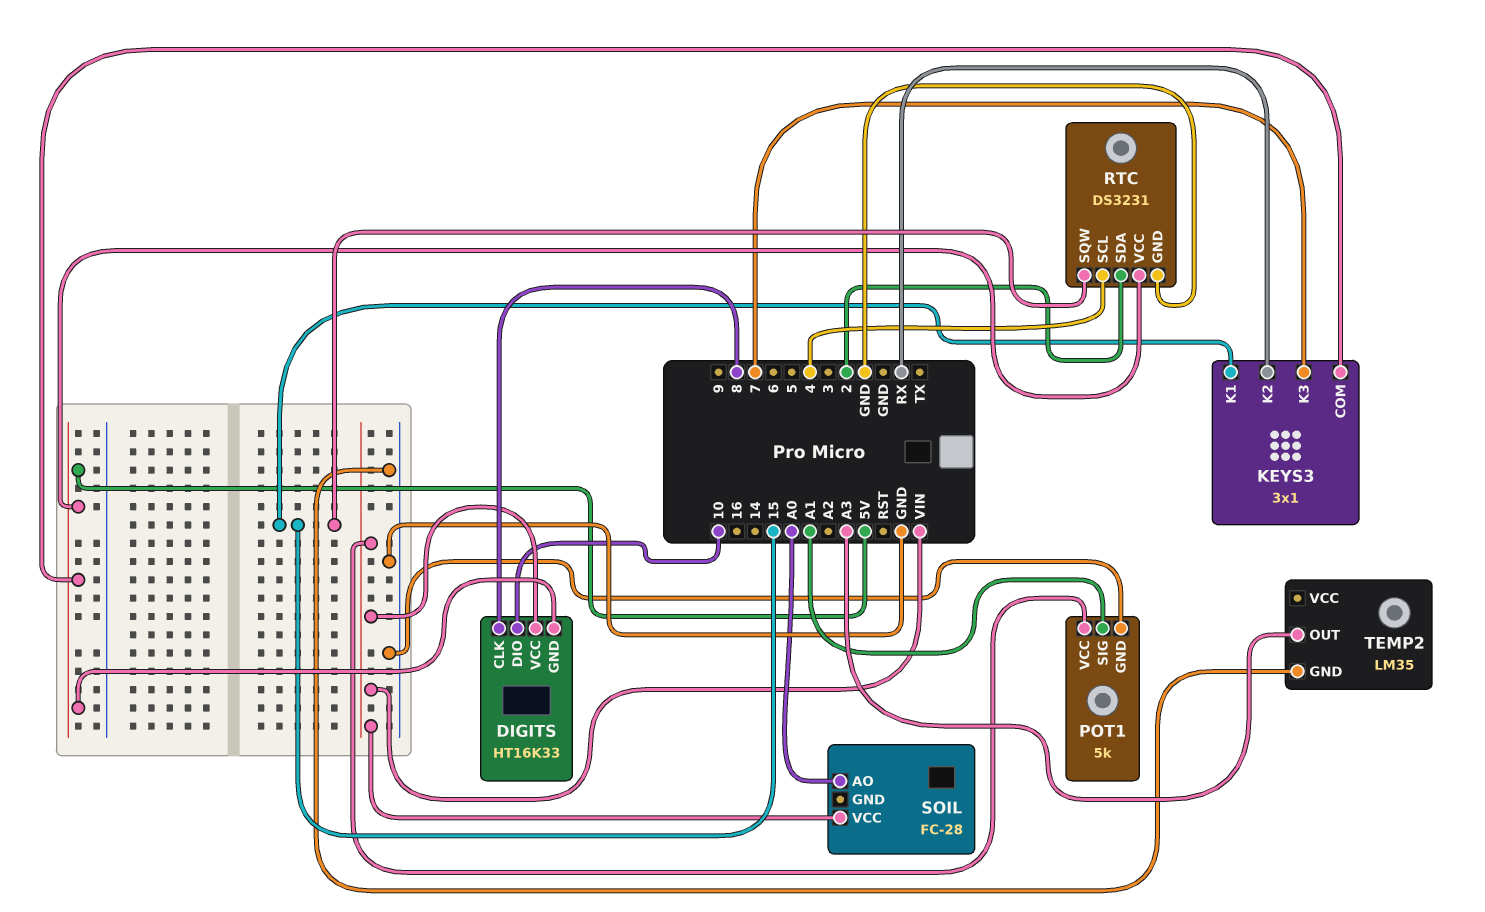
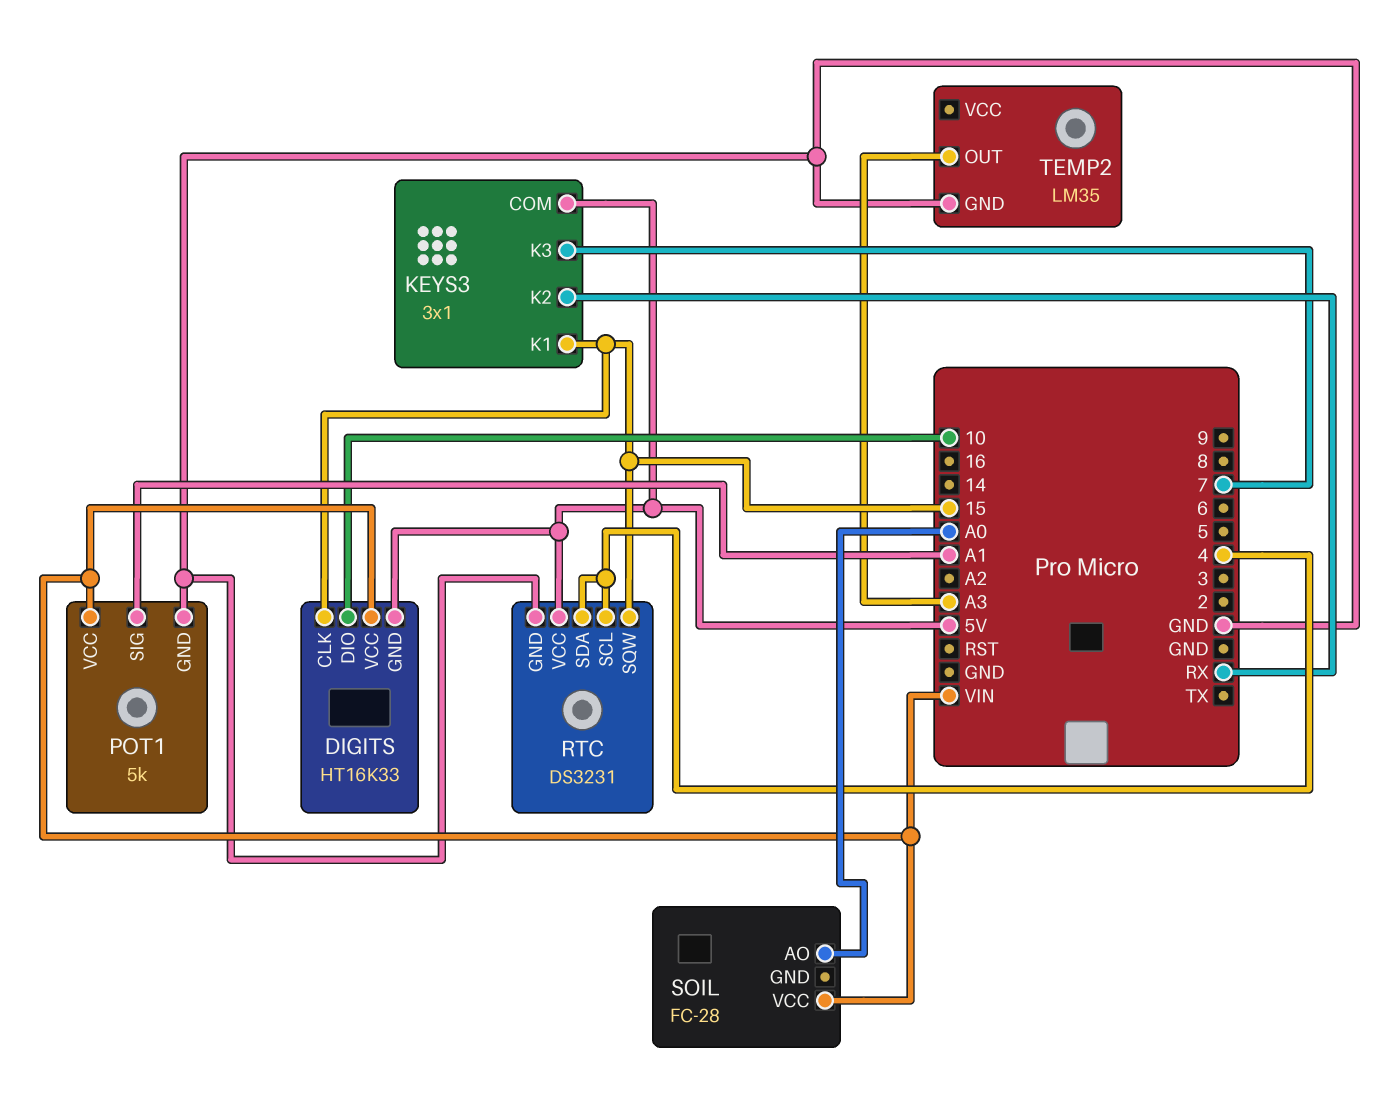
DIGITS pin CLK: 8 -> 15
RTC pin SDA: 2 -> 4

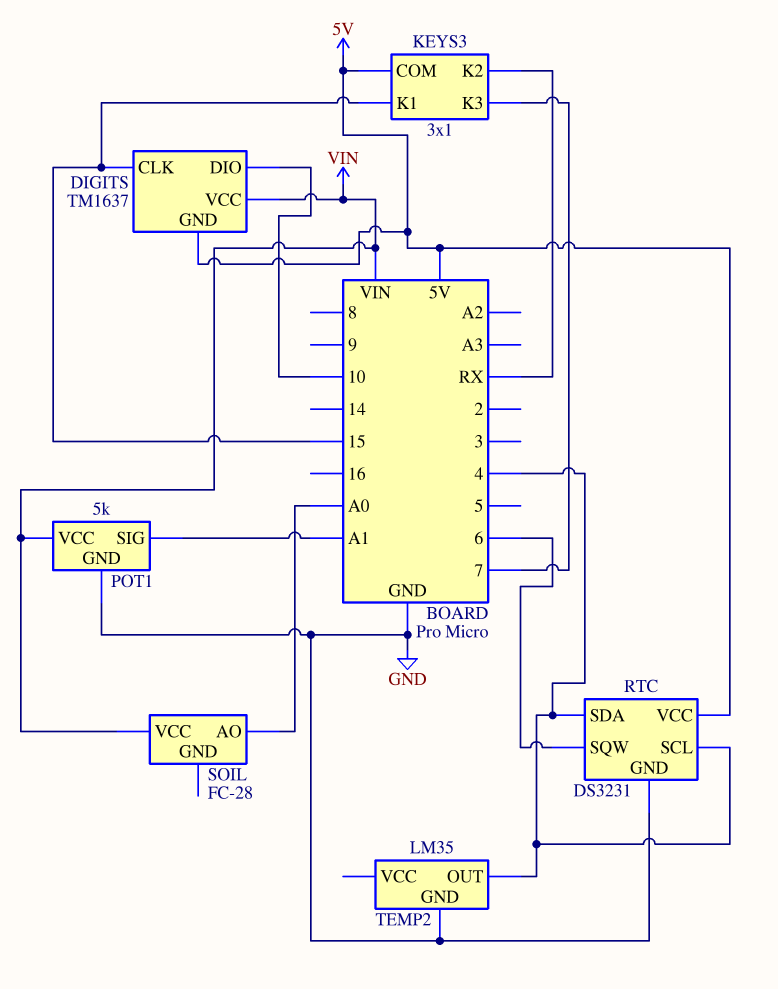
DIGITS: HT16K33 -> TM1637
RTC pin SQW: 15 -> 6
TEMP2 pin OUT: A3 -> 4

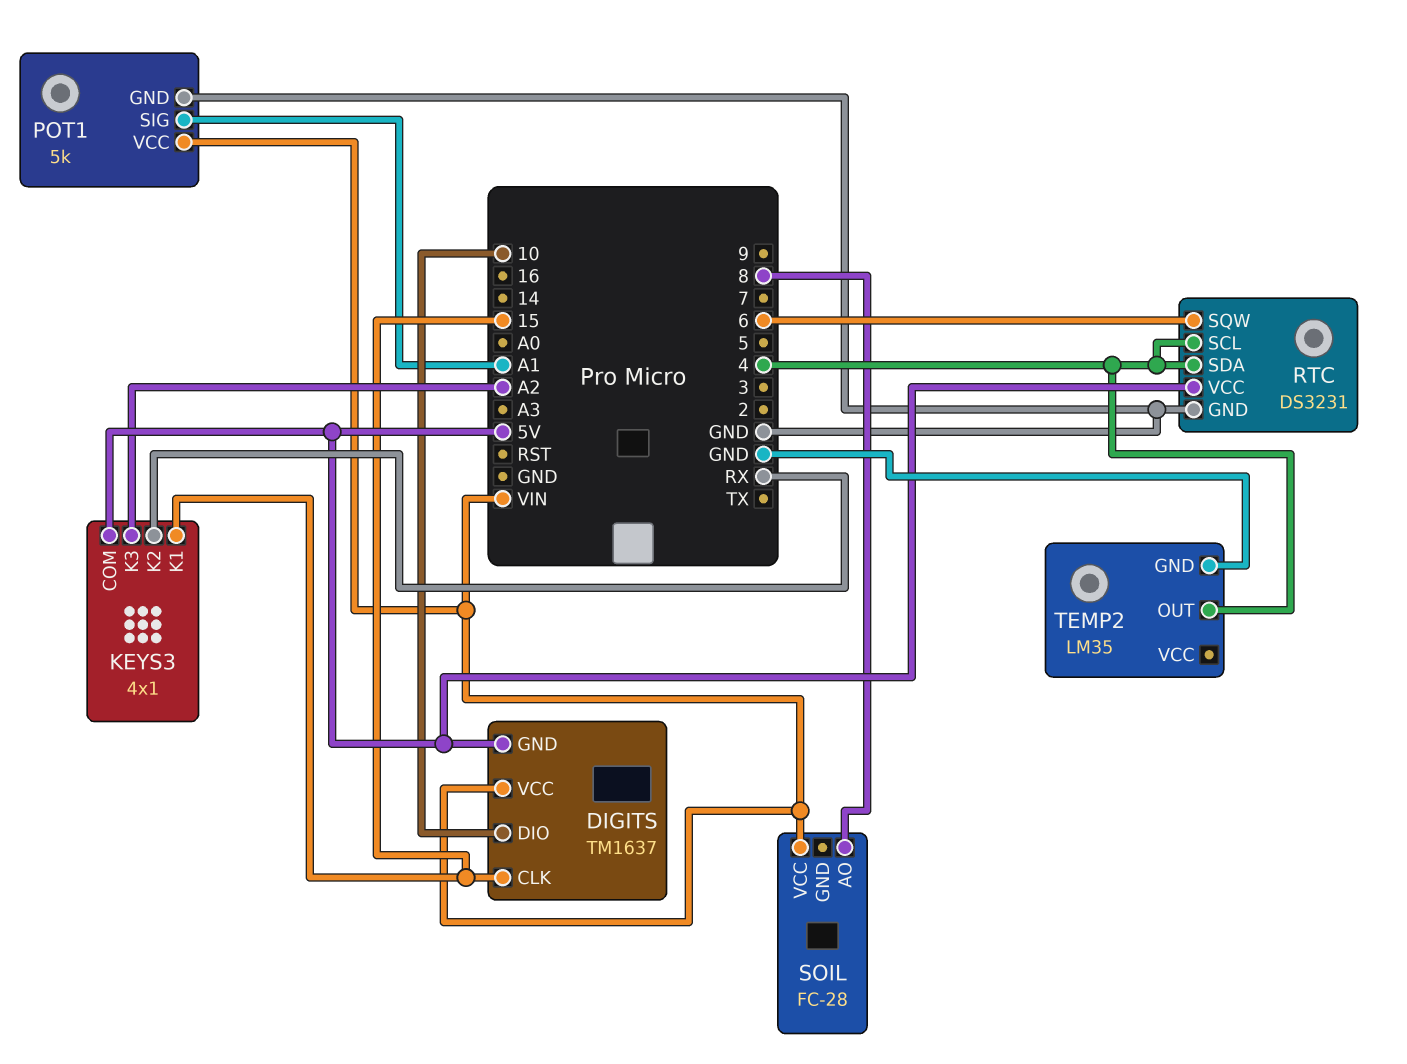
KEYS3: 3x1 -> 4x1
KEYS3 pin K3: 7 -> A2
SOIL pin AO: A0 -> 8

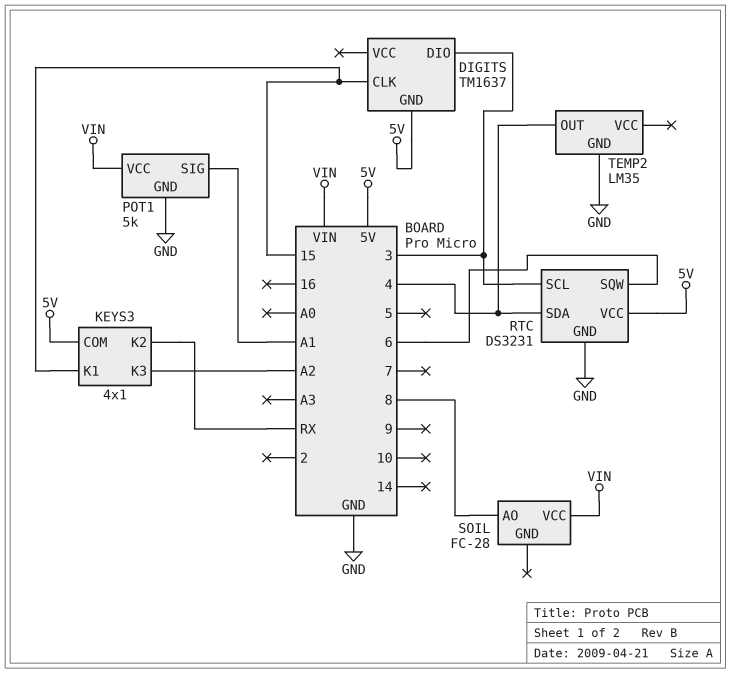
DIGITS pin DIO: 10 -> 3
DIGITS pin VCC: VIN -> none
RTC pin SCL: 4 -> 3

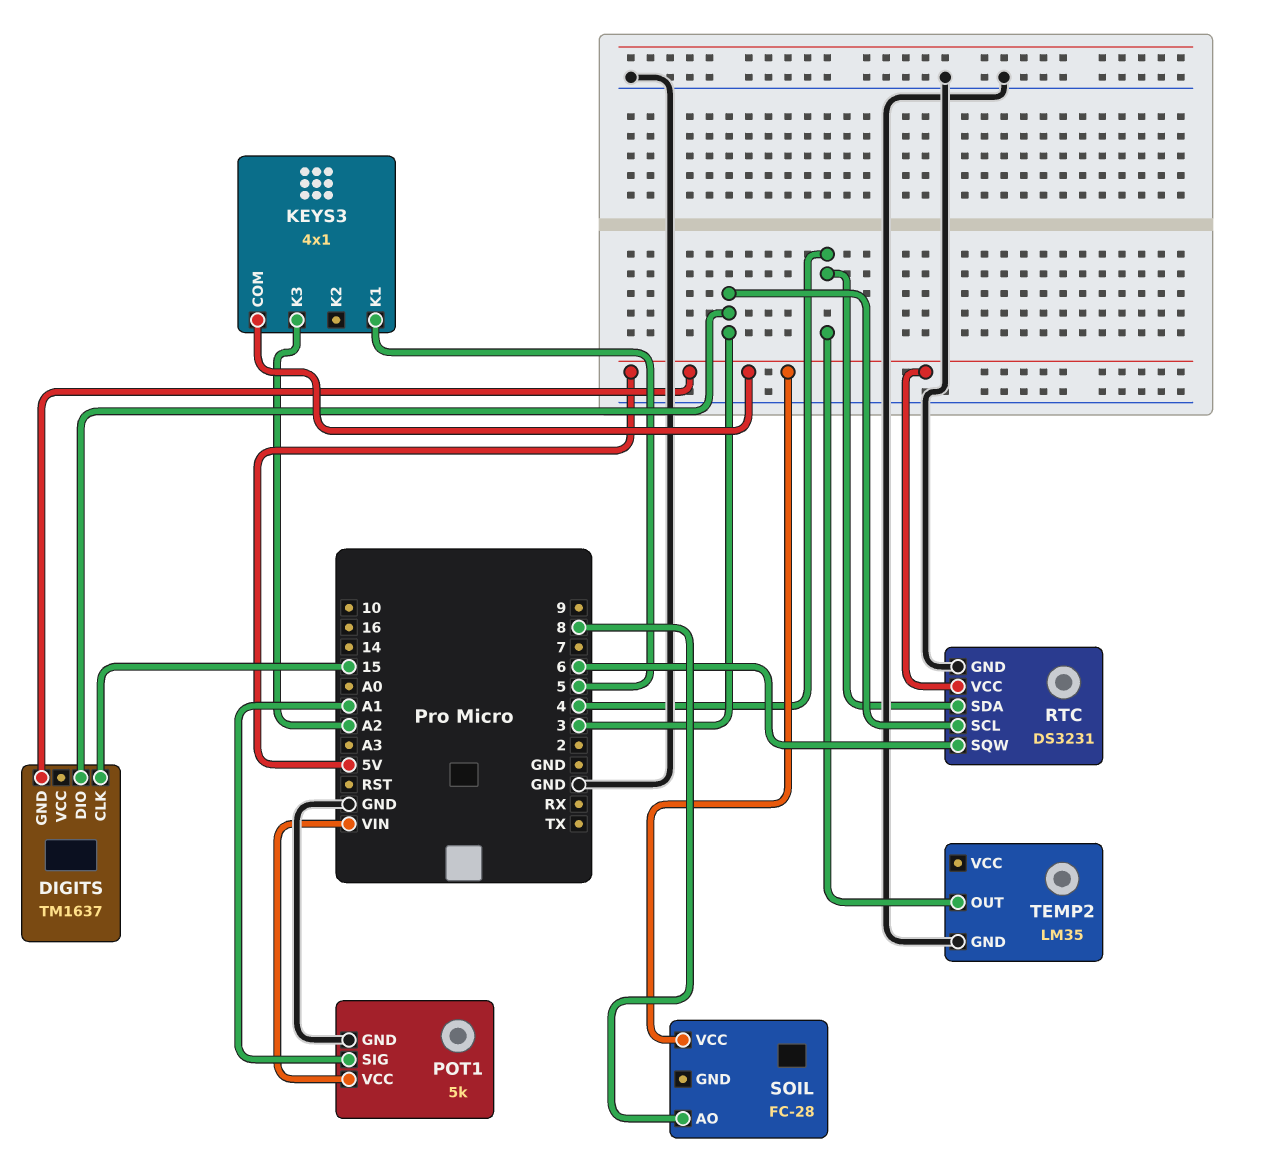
KEYS3 pin K1: 15 -> 5
KEYS3 pin K2: RX -> none
SOIL pin VCC: VIN -> 5V

